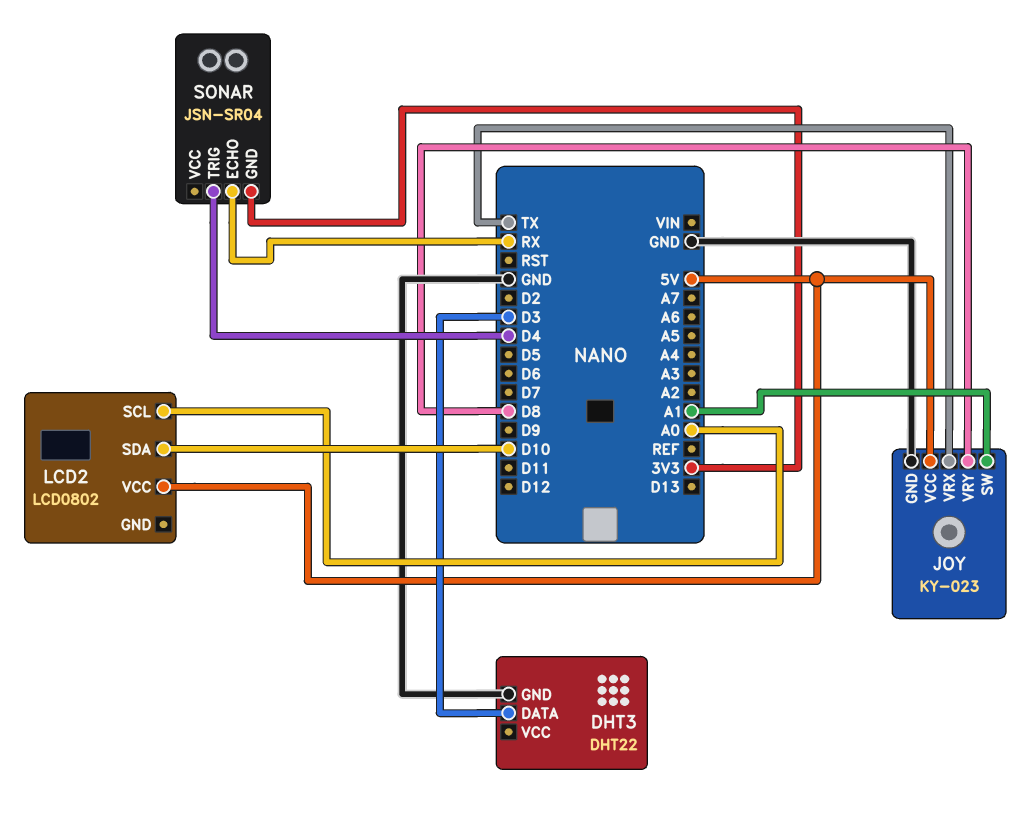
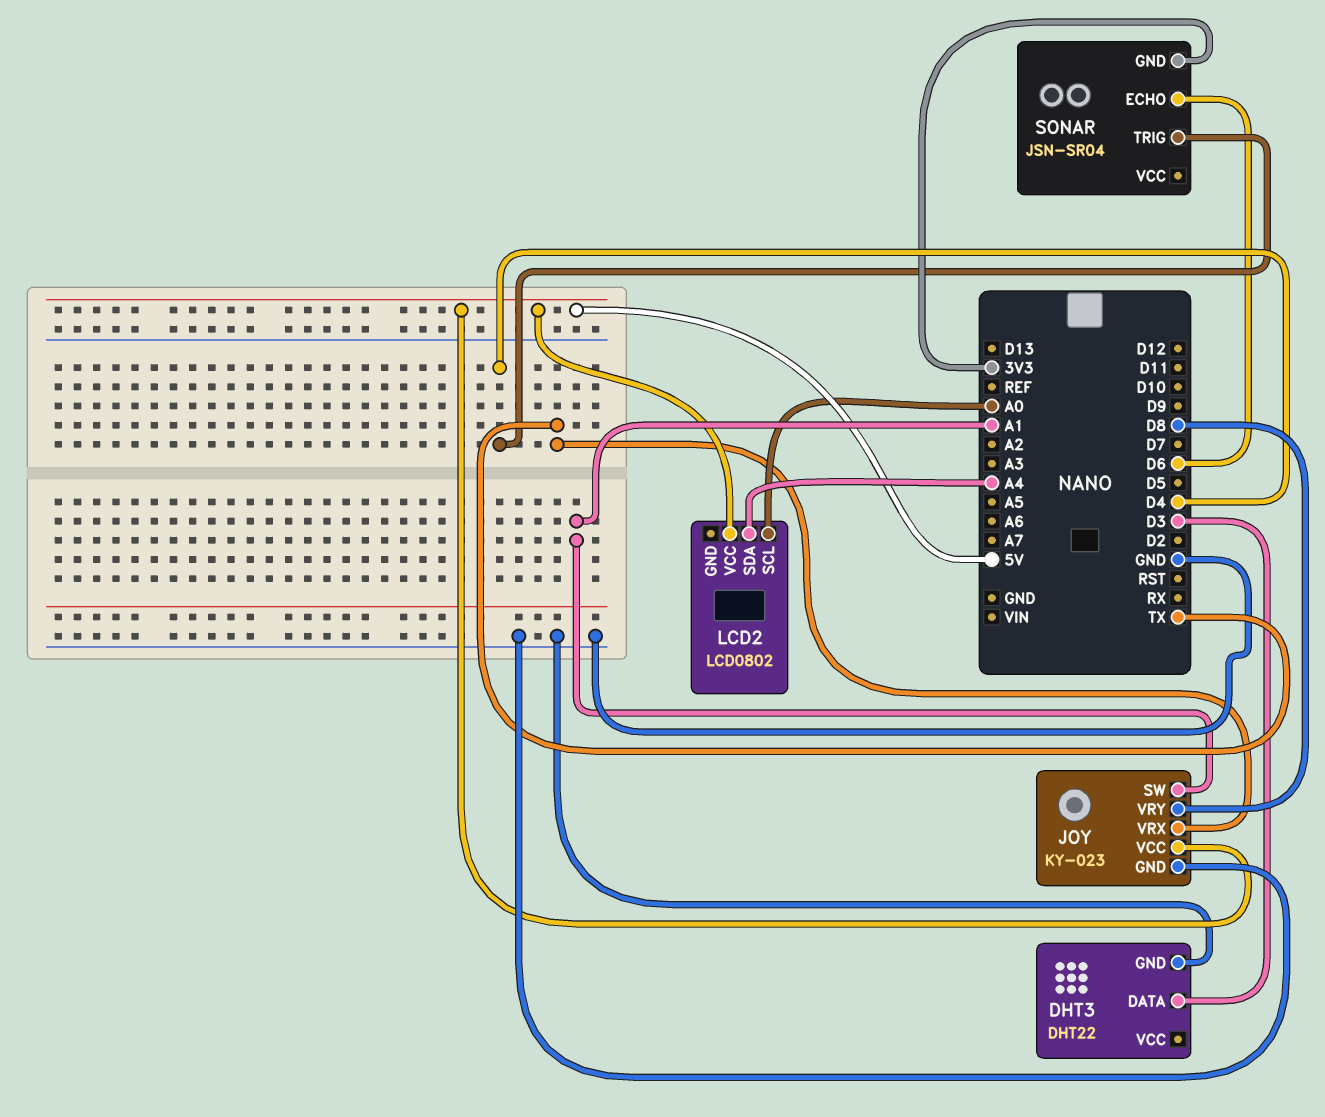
LCD2 pin SDA: D10 -> A4
SONAR pin ECHO: RX -> D6

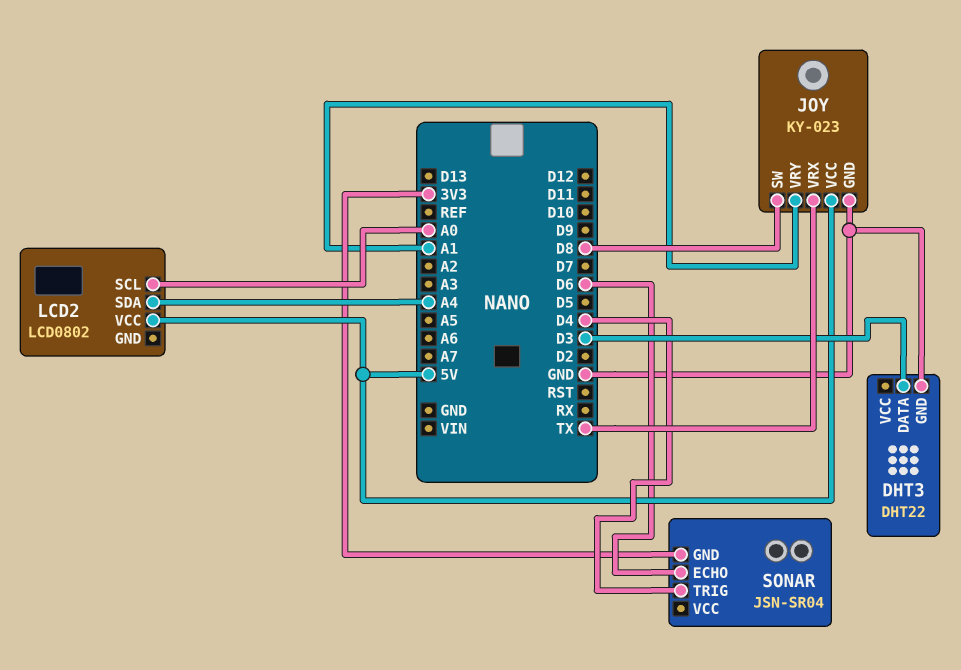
JOY pin SW: A1 -> D8
JOY pin VRY: D8 -> A1

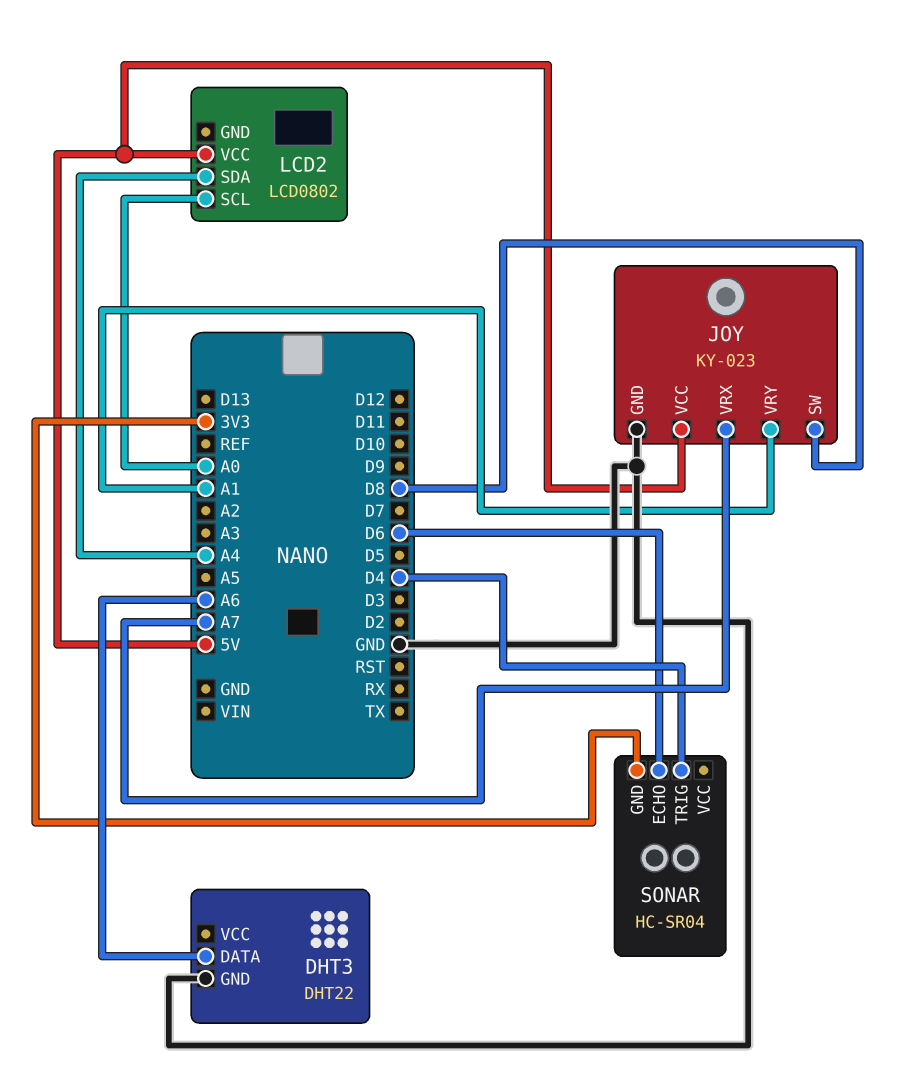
DHT3 pin DATA: D3 -> A6
JOY pin VRX: TX -> A7
SONAR: JSN-SR04 -> HC-SR04

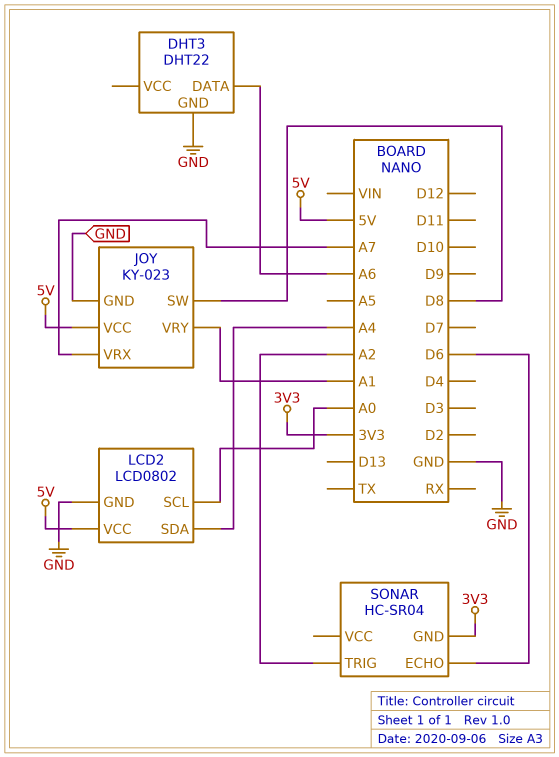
LCD2 pin GND: none -> GND
SONAR pin TRIG: D4 -> A2

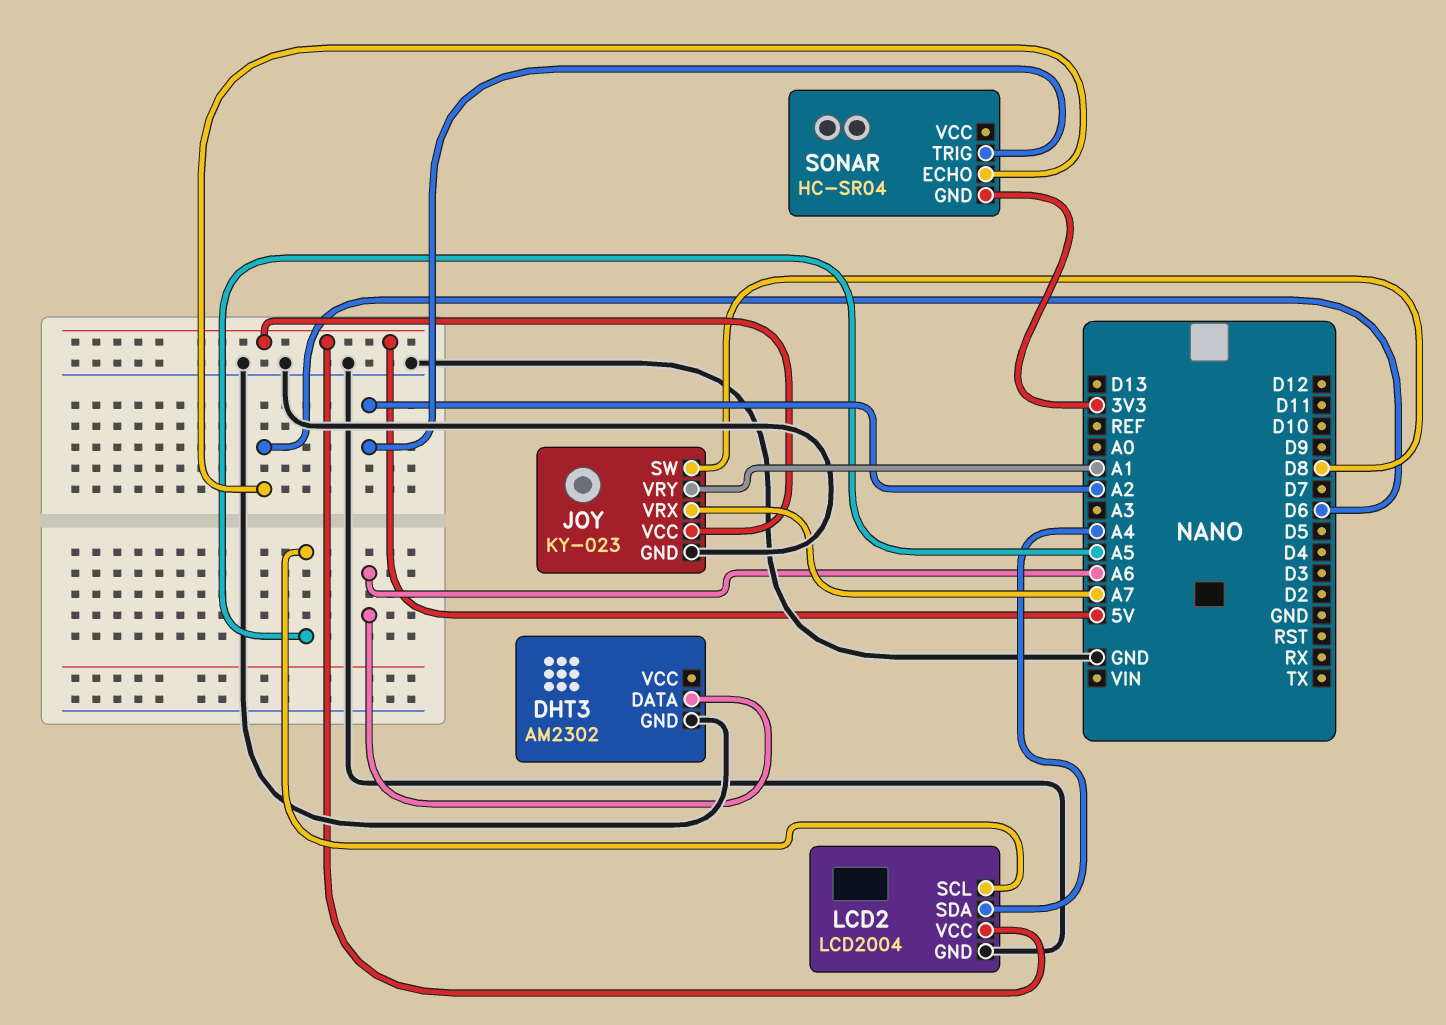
DHT3: DHT22 -> AM2302
LCD2: LCD0802 -> LCD2004
LCD2 pin SCL: A0 -> A5

